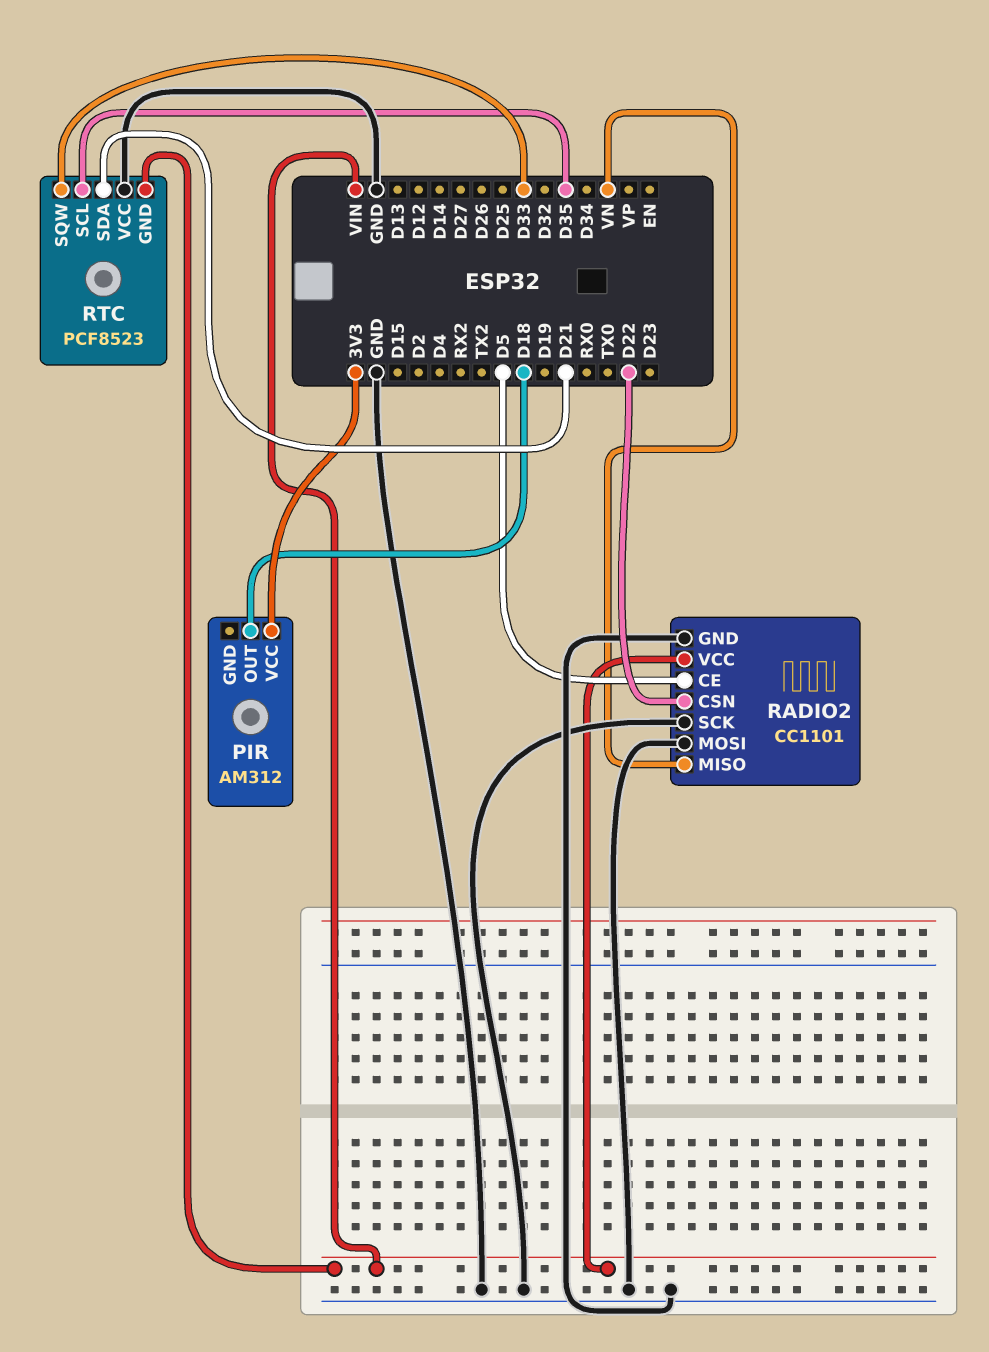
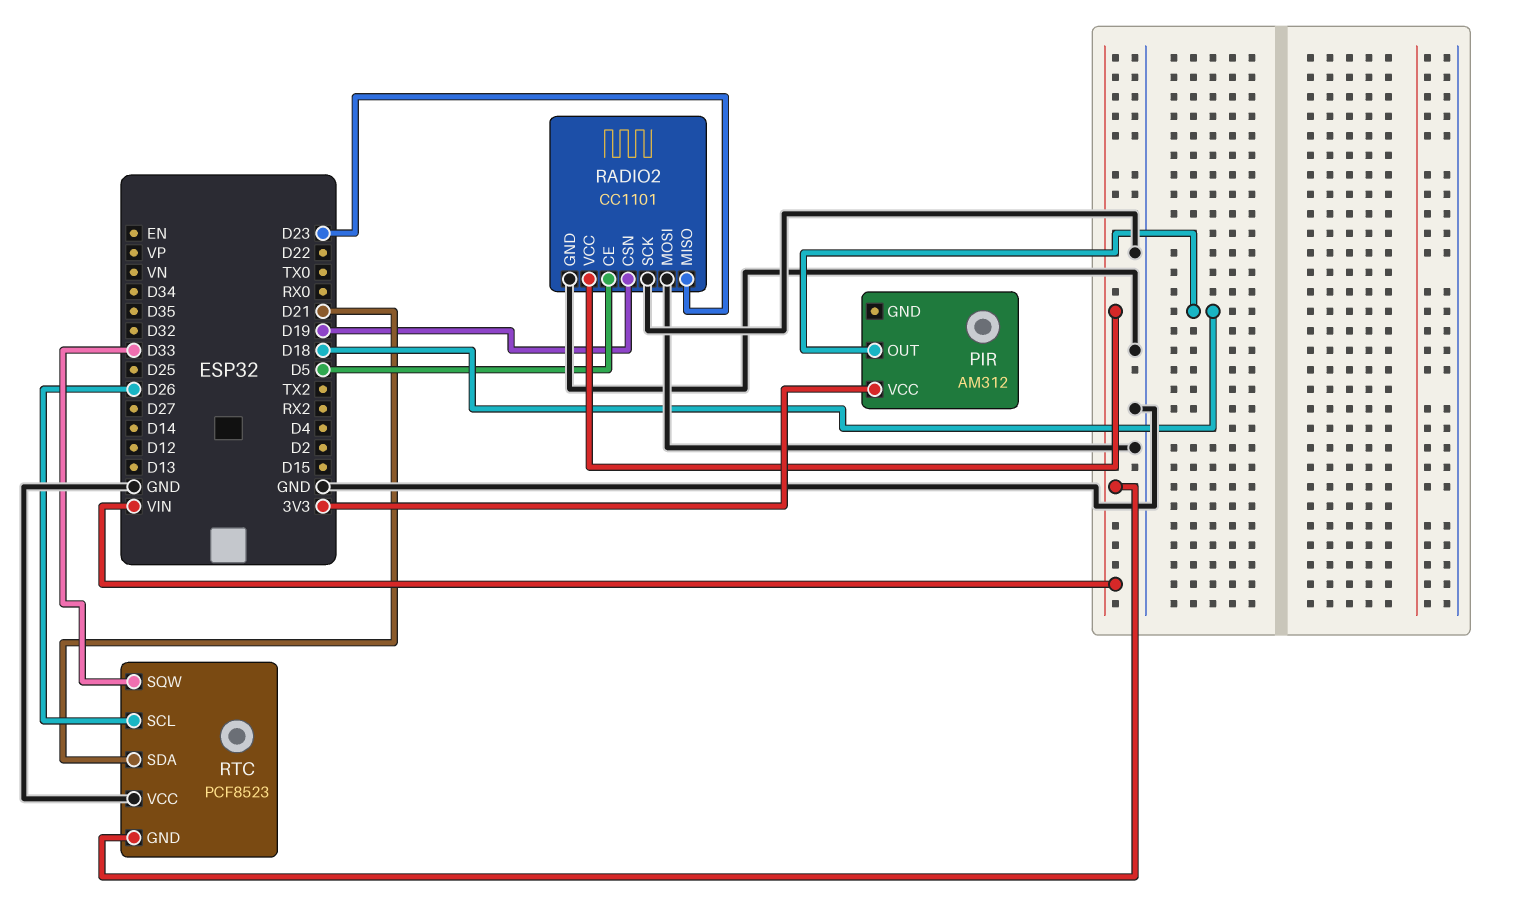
RADIO2 pin CSN: D22 -> D19
RADIO2 pin MISO: VN -> D23
RTC pin SCL: D35 -> D26

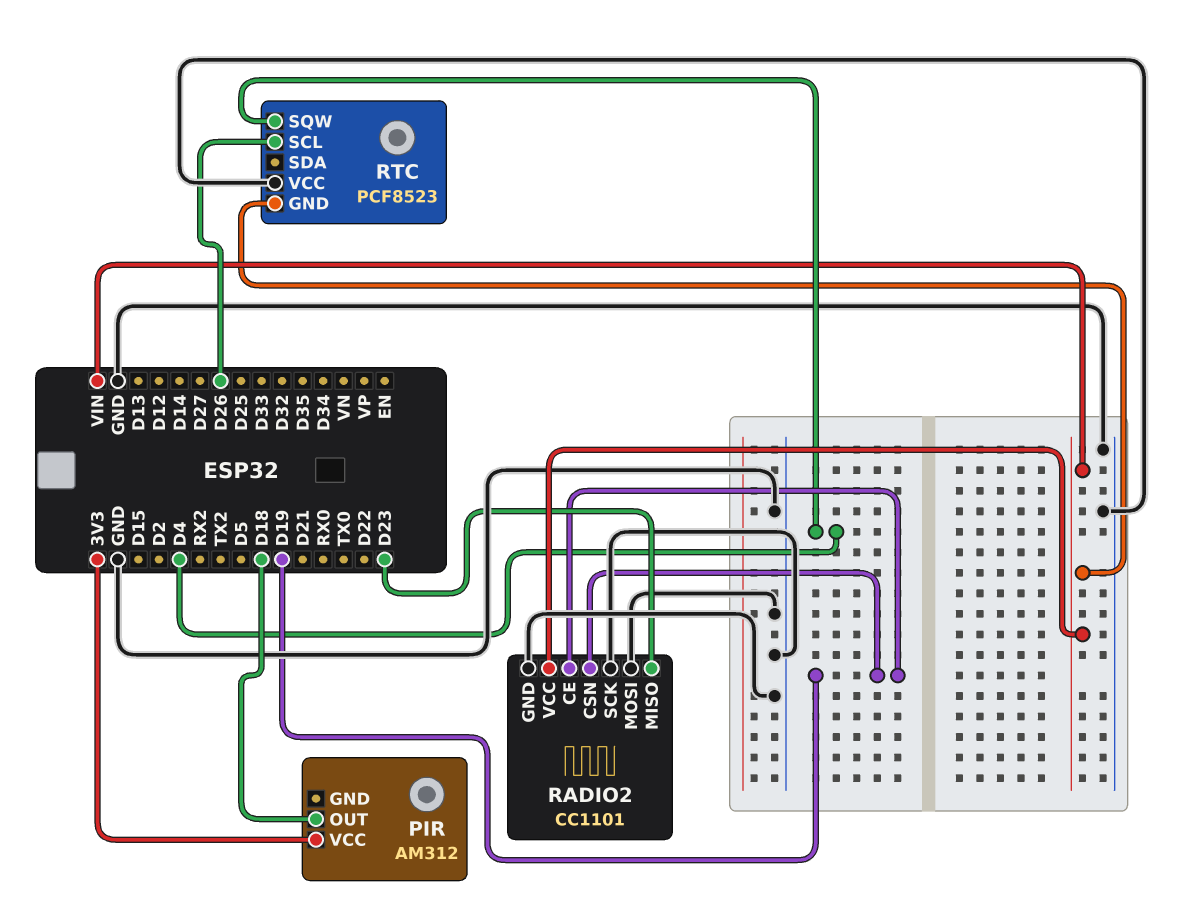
RADIO2 pin CE: D5 -> D19
RTC pin SDA: D21 -> none
RTC pin SQW: D33 -> D4

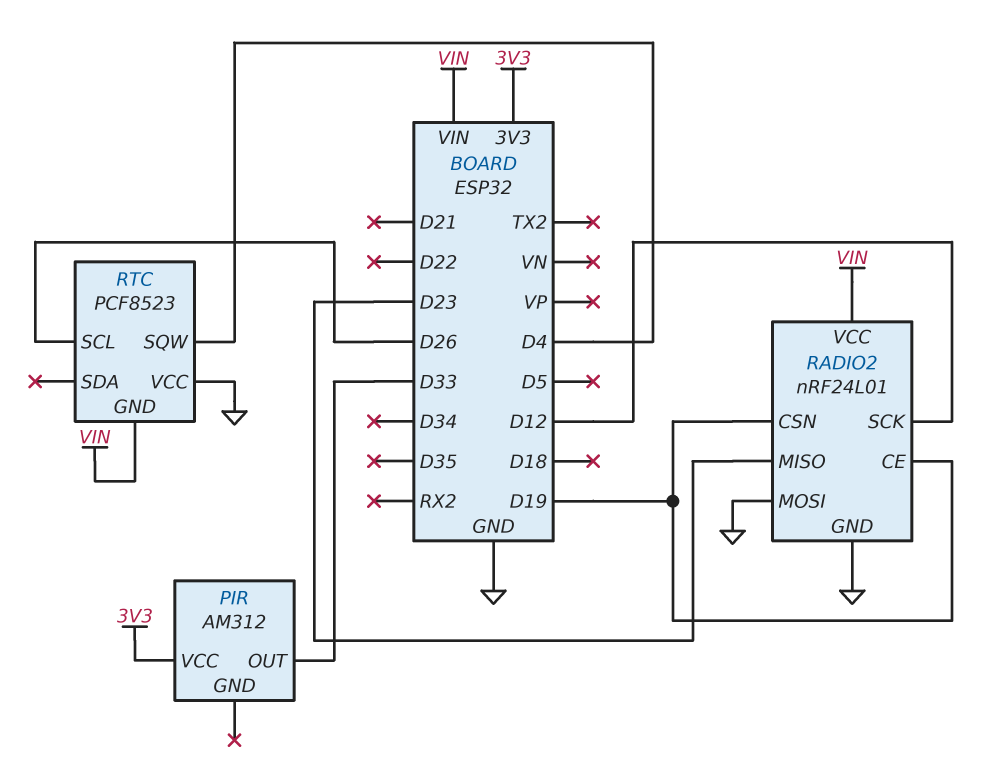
PIR pin OUT: D18 -> D33
RADIO2: CC1101 -> nRF24L01
RADIO2 pin SCK: GND -> D12

